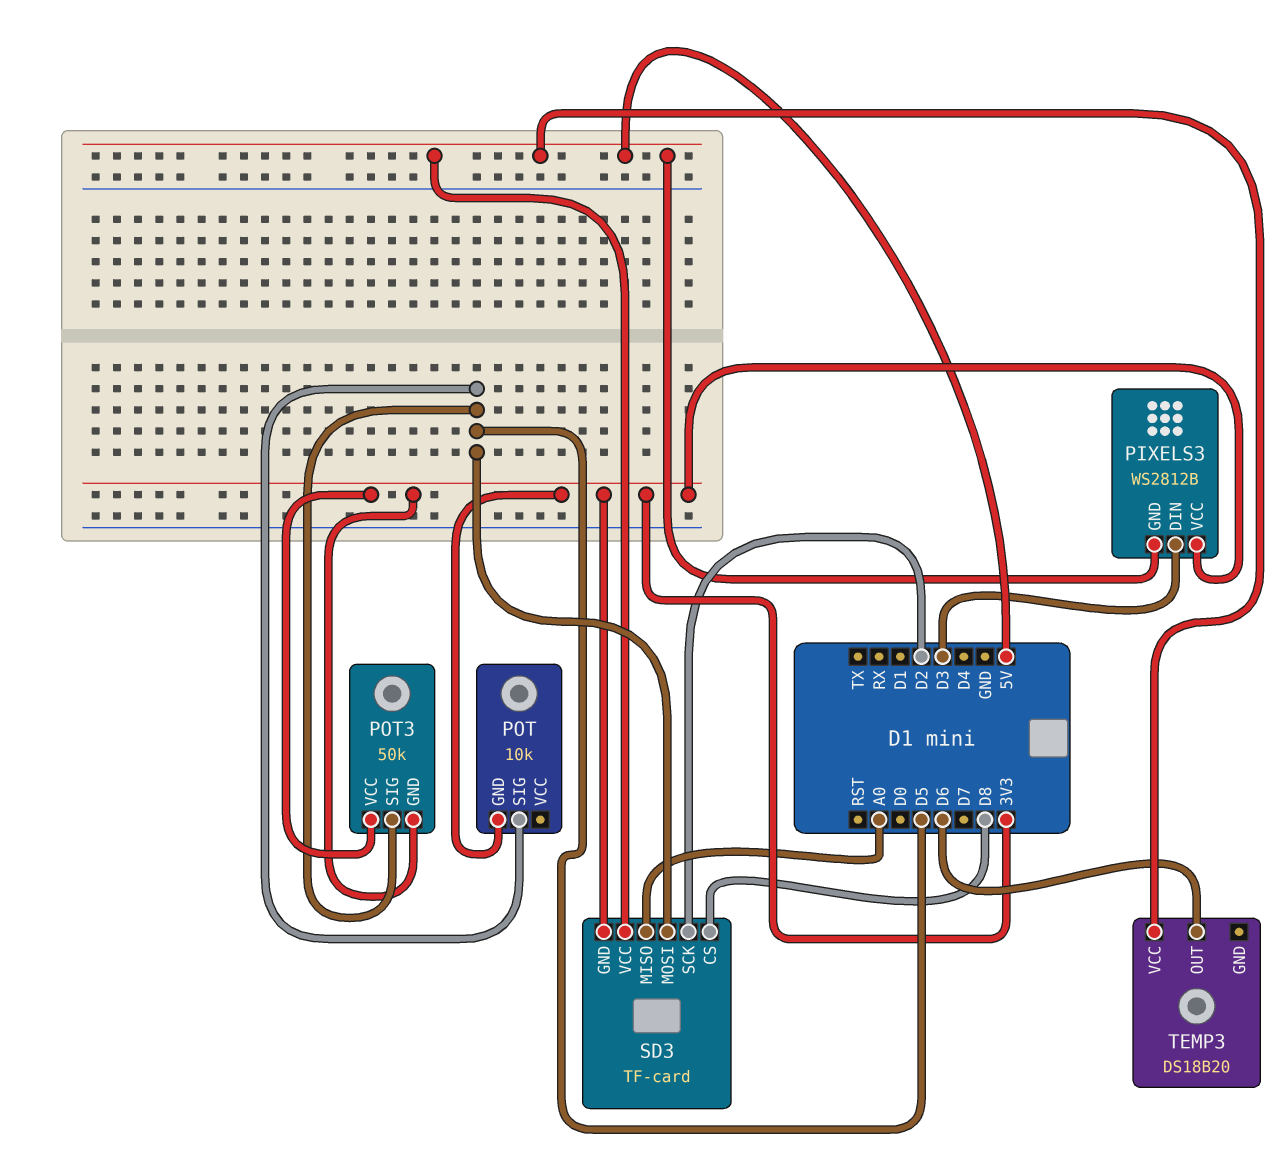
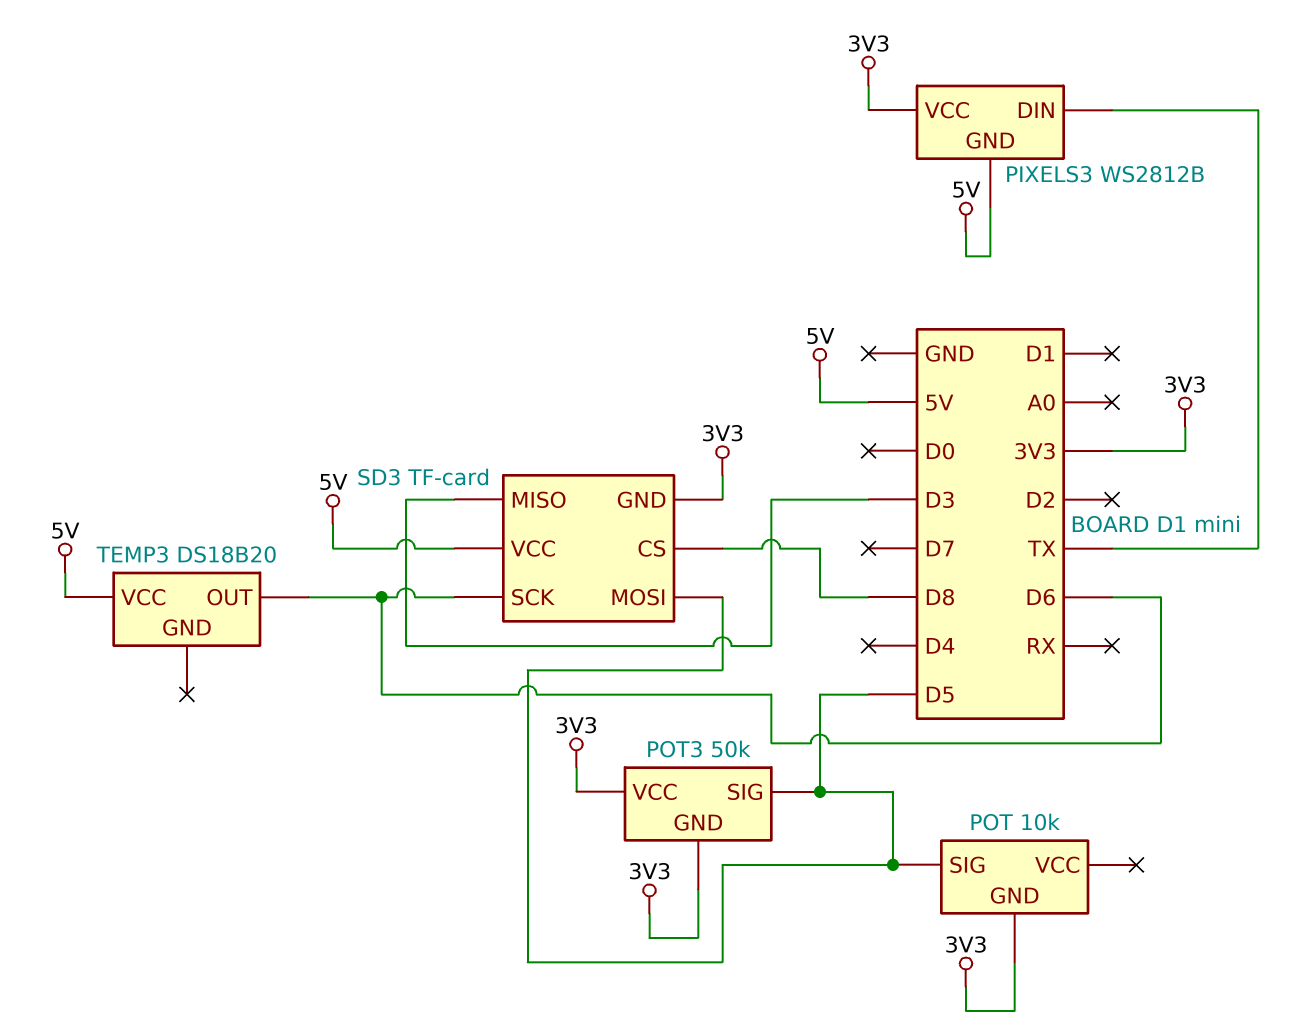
PIXELS3 pin DIN: D3 -> TX
SD3 pin MISO: A0 -> D3
SD3 pin SCK: D2 -> D6

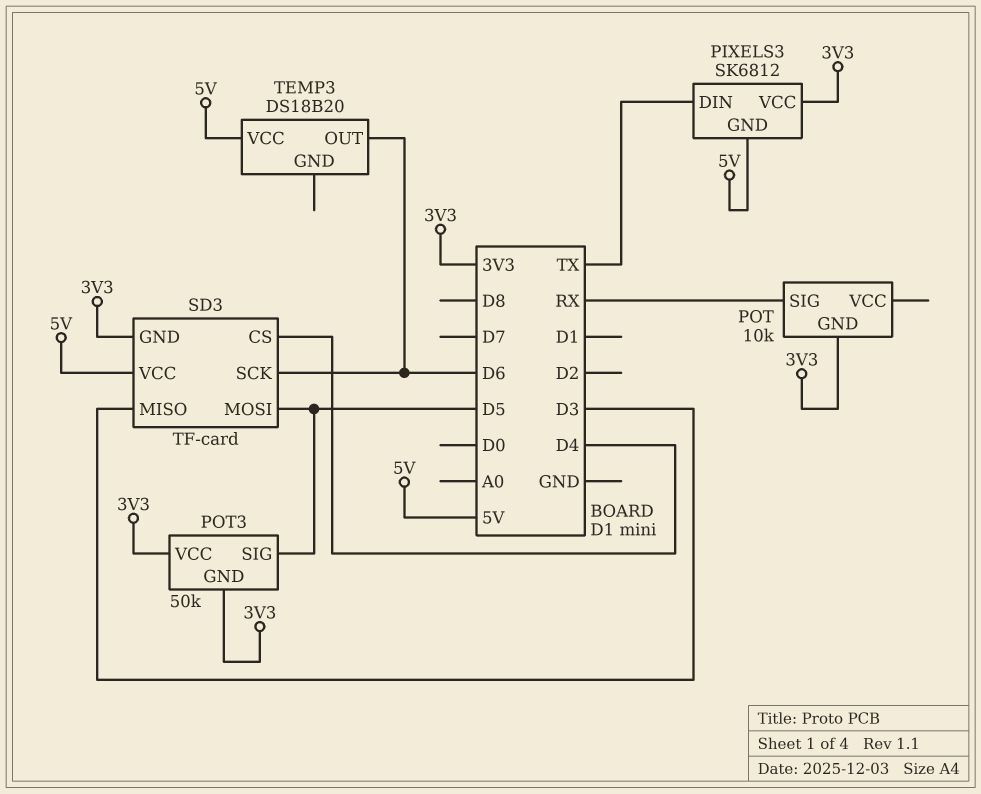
PIXELS3: WS2812B -> SK6812
POT pin SIG: D5 -> RX
SD3 pin CS: D8 -> D4

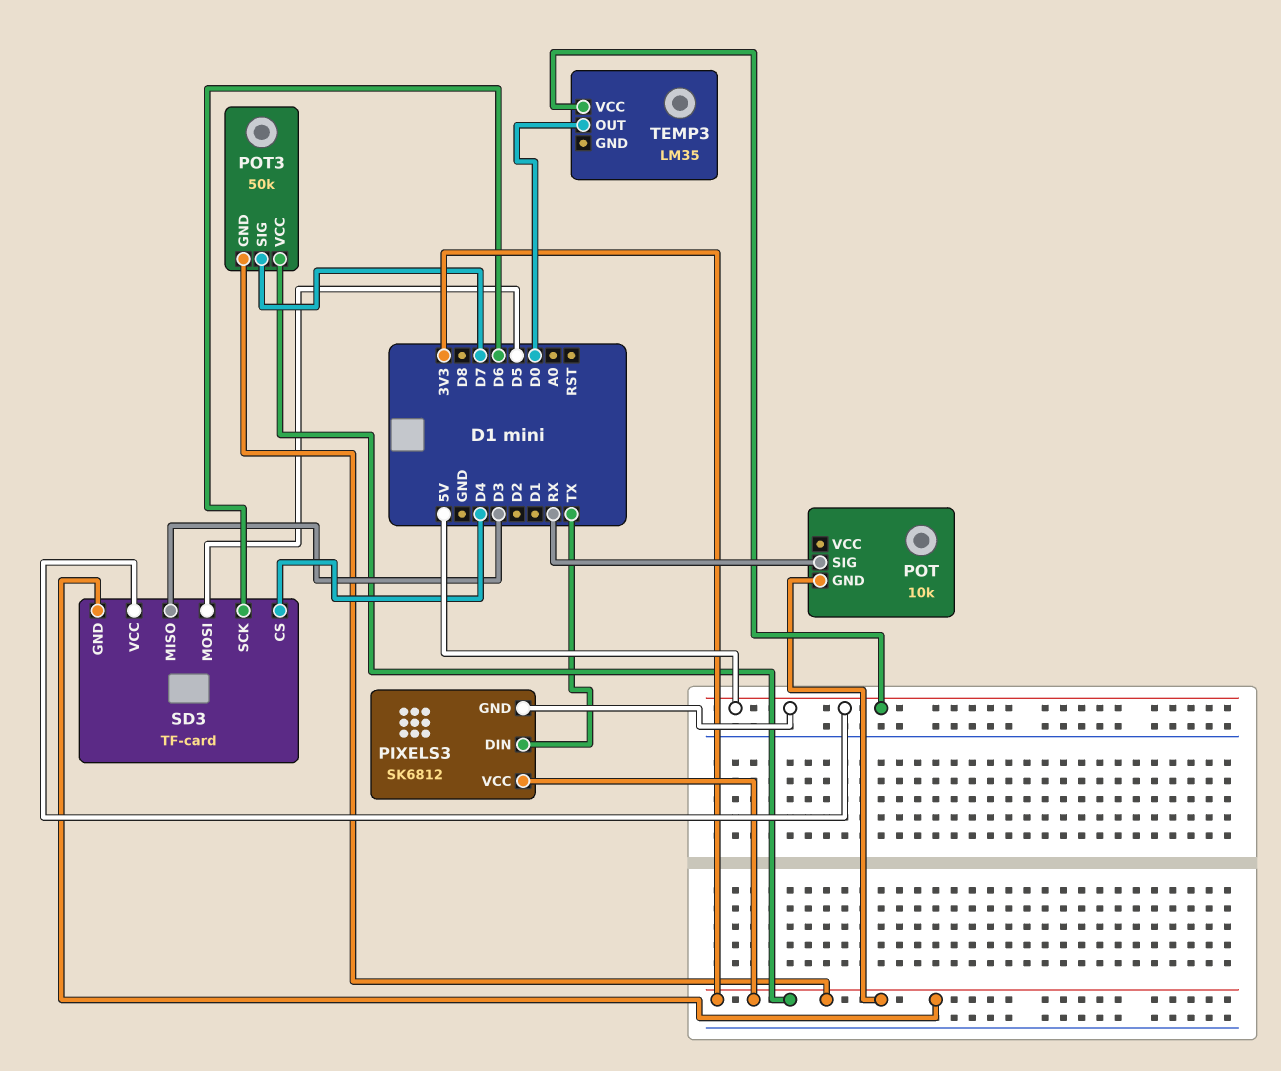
POT3 pin SIG: D5 -> D7
TEMP3: DS18B20 -> LM35
TEMP3 pin OUT: D6 -> D0

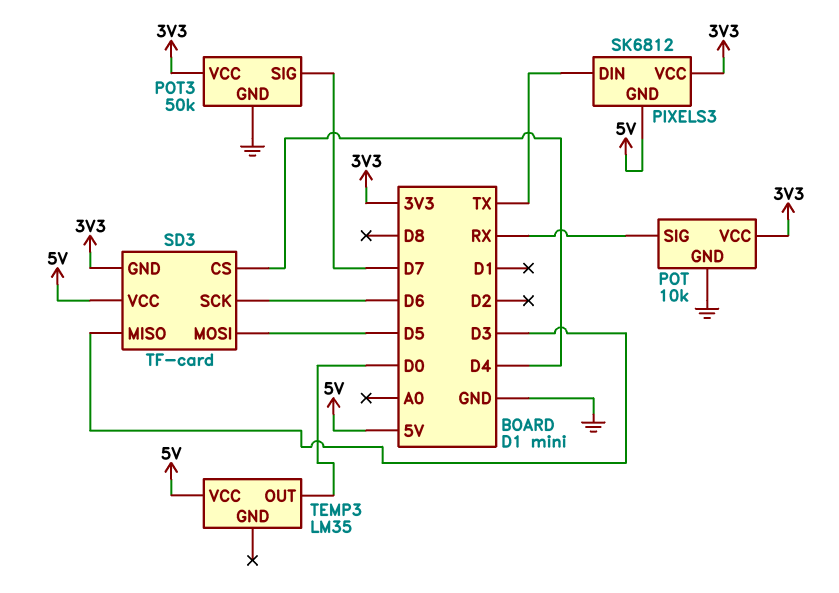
POT pin GND: 3V3 -> GND
POT pin VCC: none -> 3V3
POT3 pin GND: 3V3 -> GND

